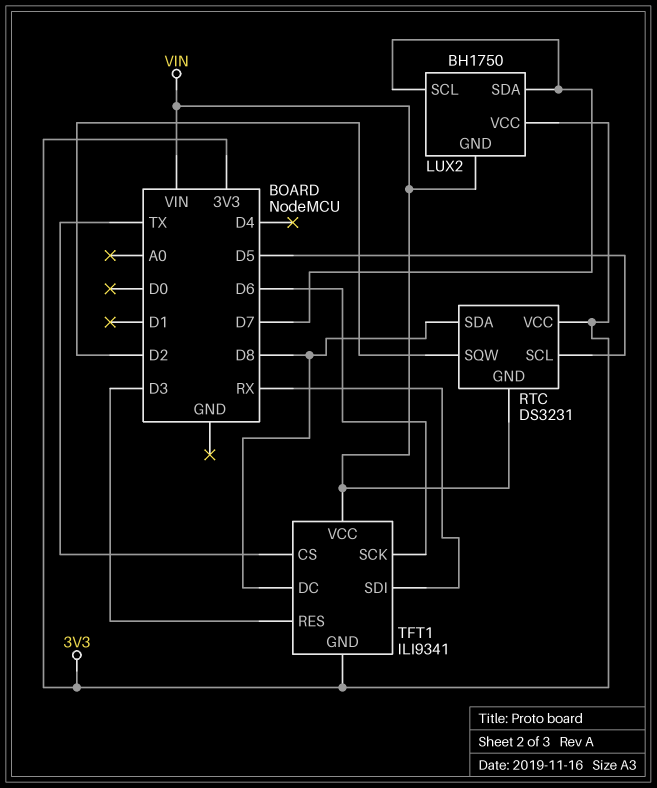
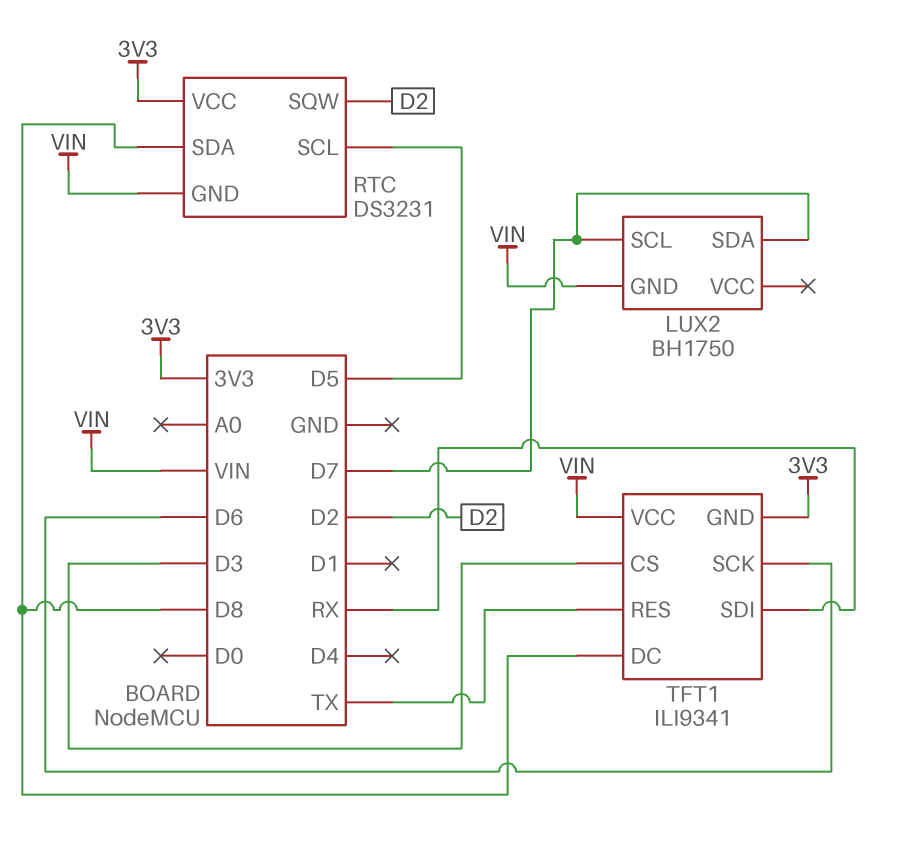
LUX2 pin VCC: 3V3 -> none
TFT1 pin CS: TX -> D3
TFT1 pin RES: D3 -> TX

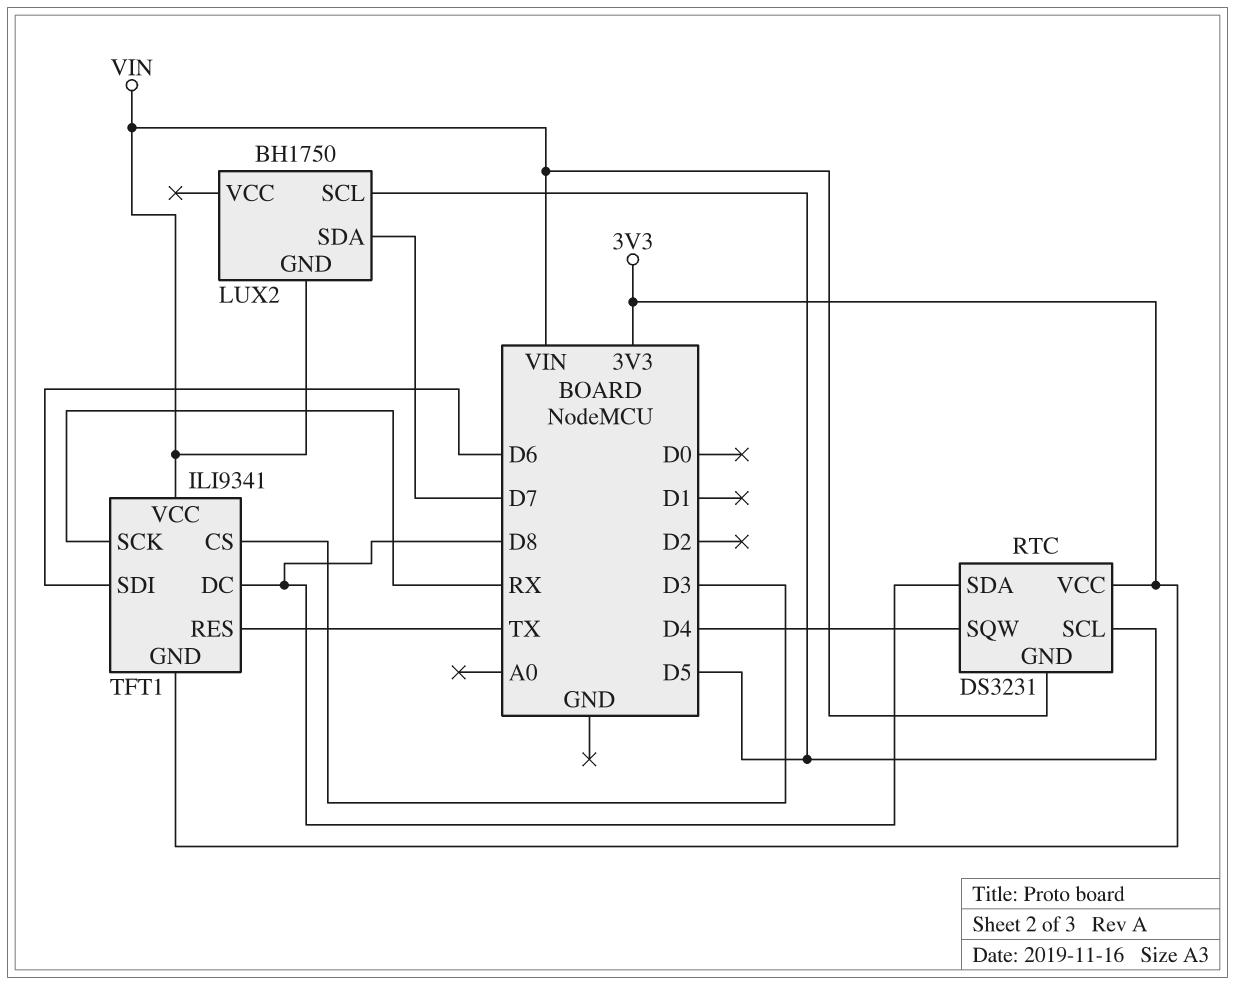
LUX2 pin SCL: D7 -> D5
RTC pin SQW: D2 -> D4
TFT1 pin SCK: D6 -> RX
TFT1 pin SDI: RX -> D6

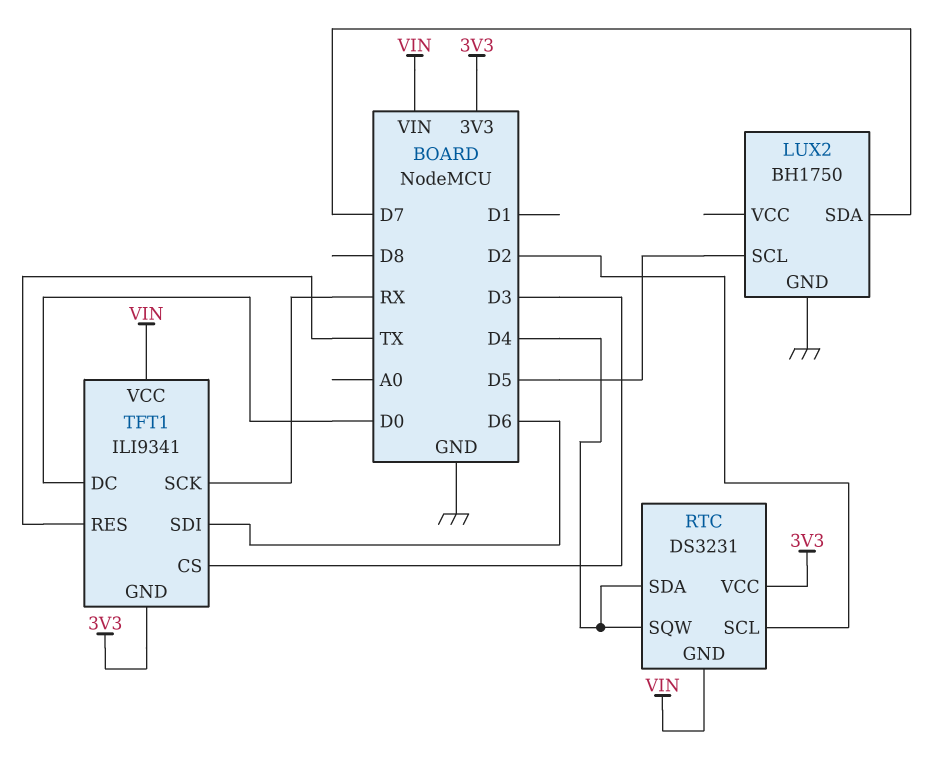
LUX2 pin GND: VIN -> GND
RTC pin SCL: D5 -> D2
RTC pin SDA: D8 -> D4
TFT1 pin DC: D8 -> D0

